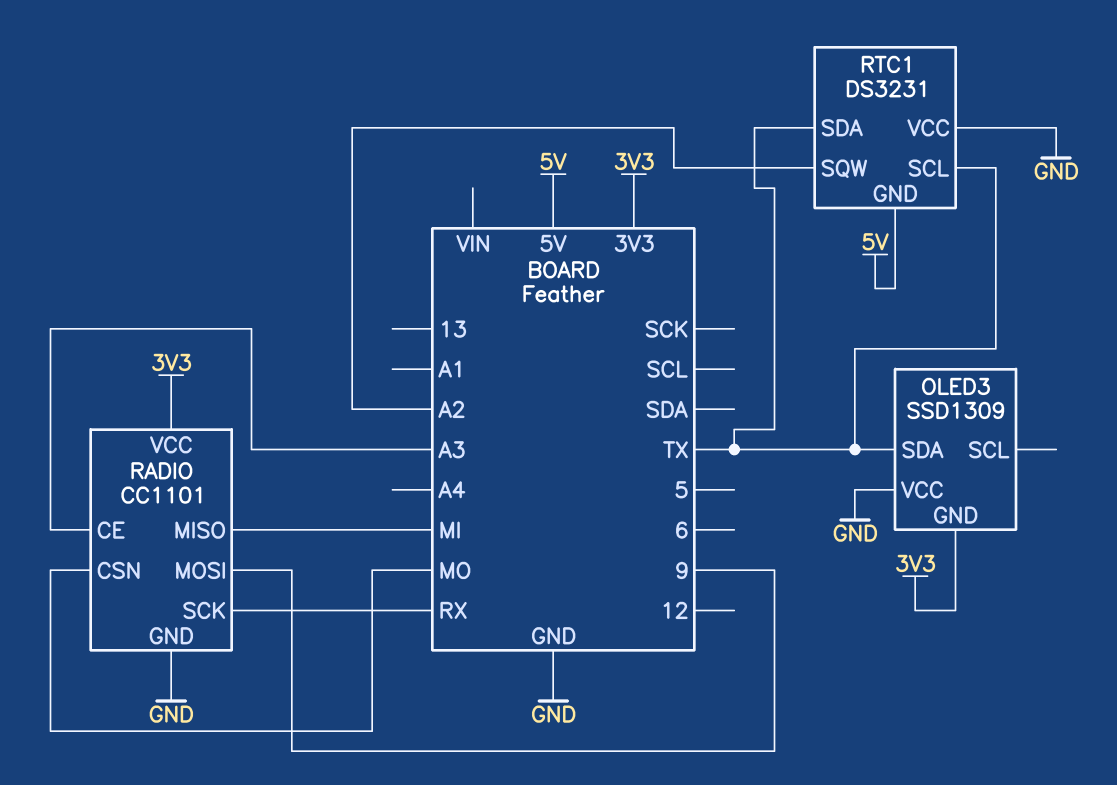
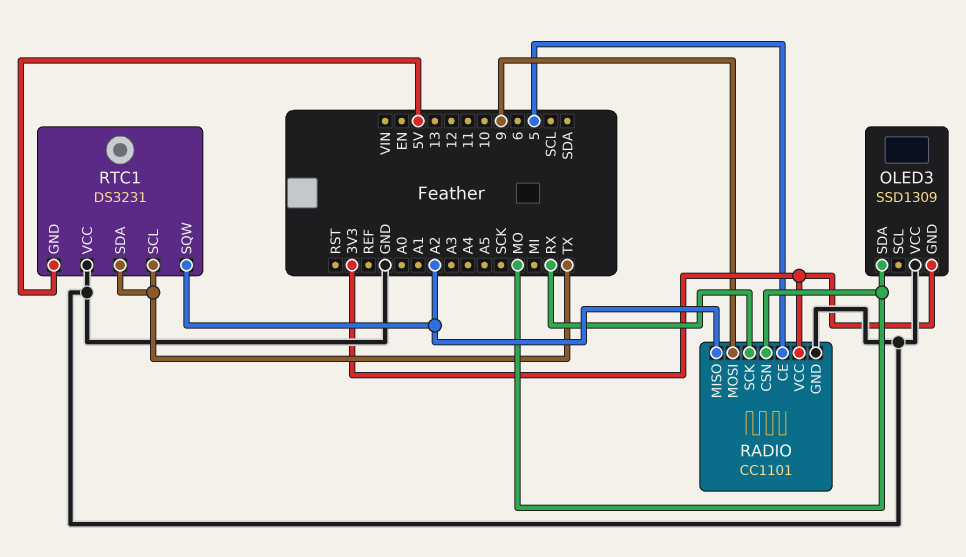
OLED3 pin SDA: TX -> MO
RADIO pin CE: A3 -> 5
RADIO pin MISO: MI -> A2

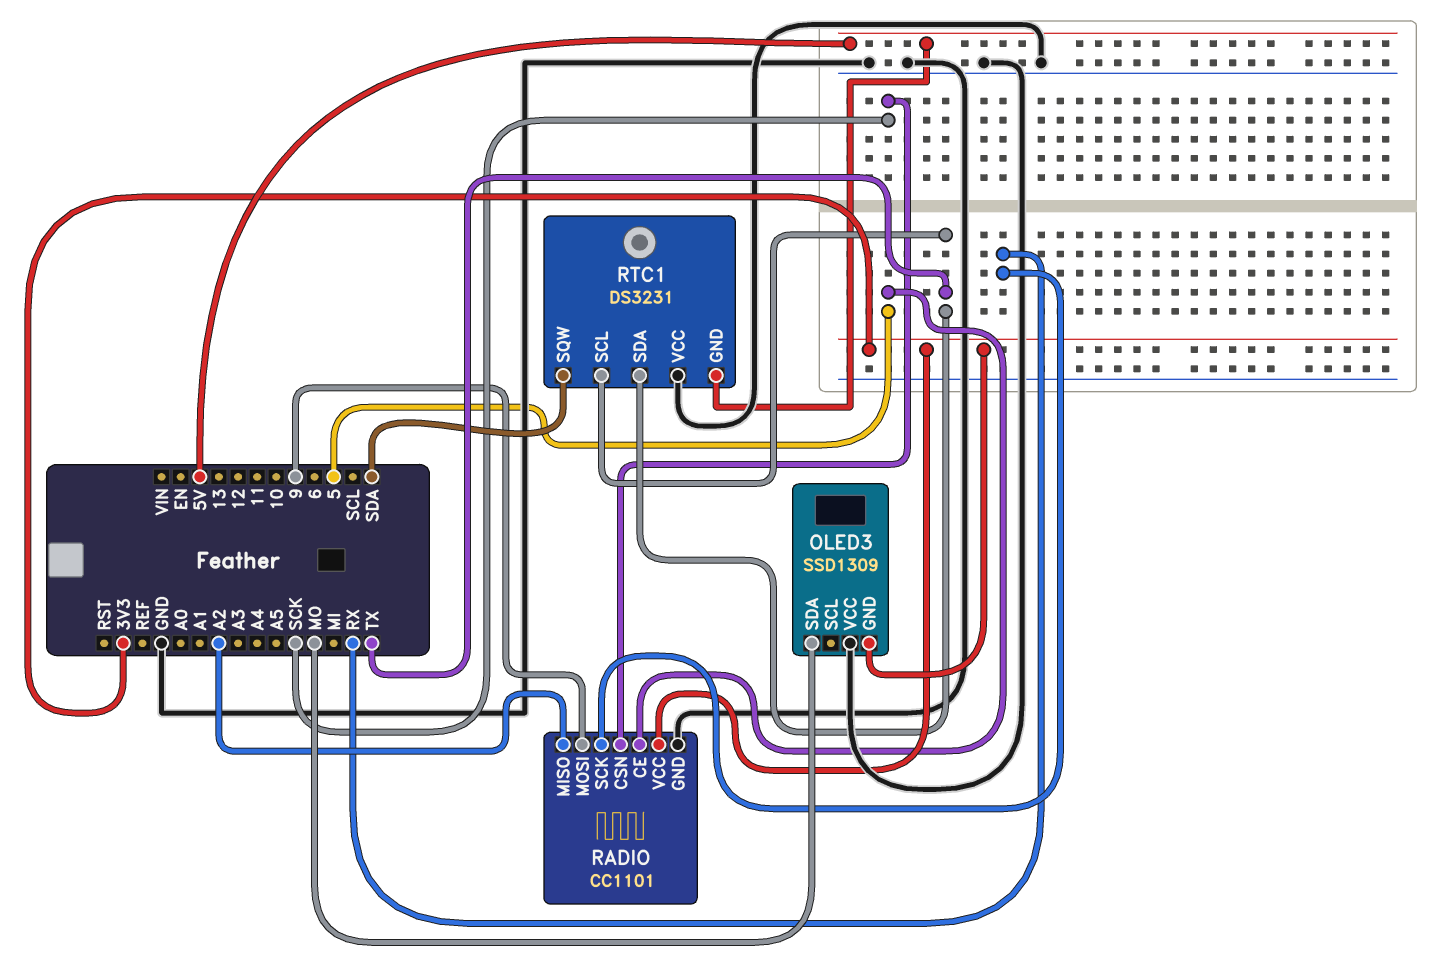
RADIO pin CSN: MO -> SCK
RTC1 pin SQW: A2 -> SDA

